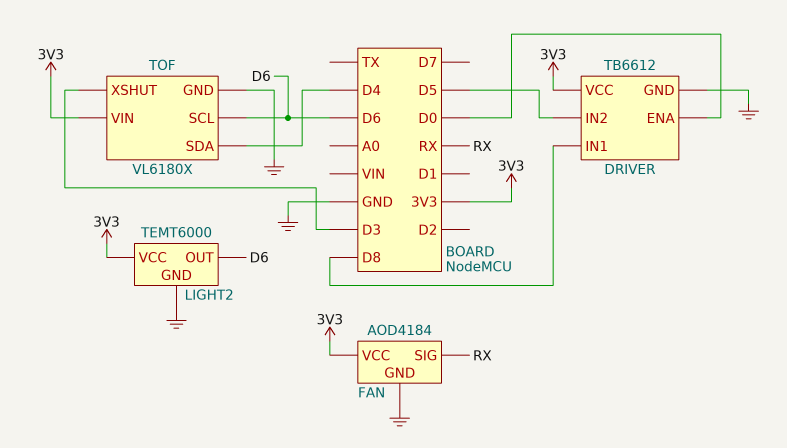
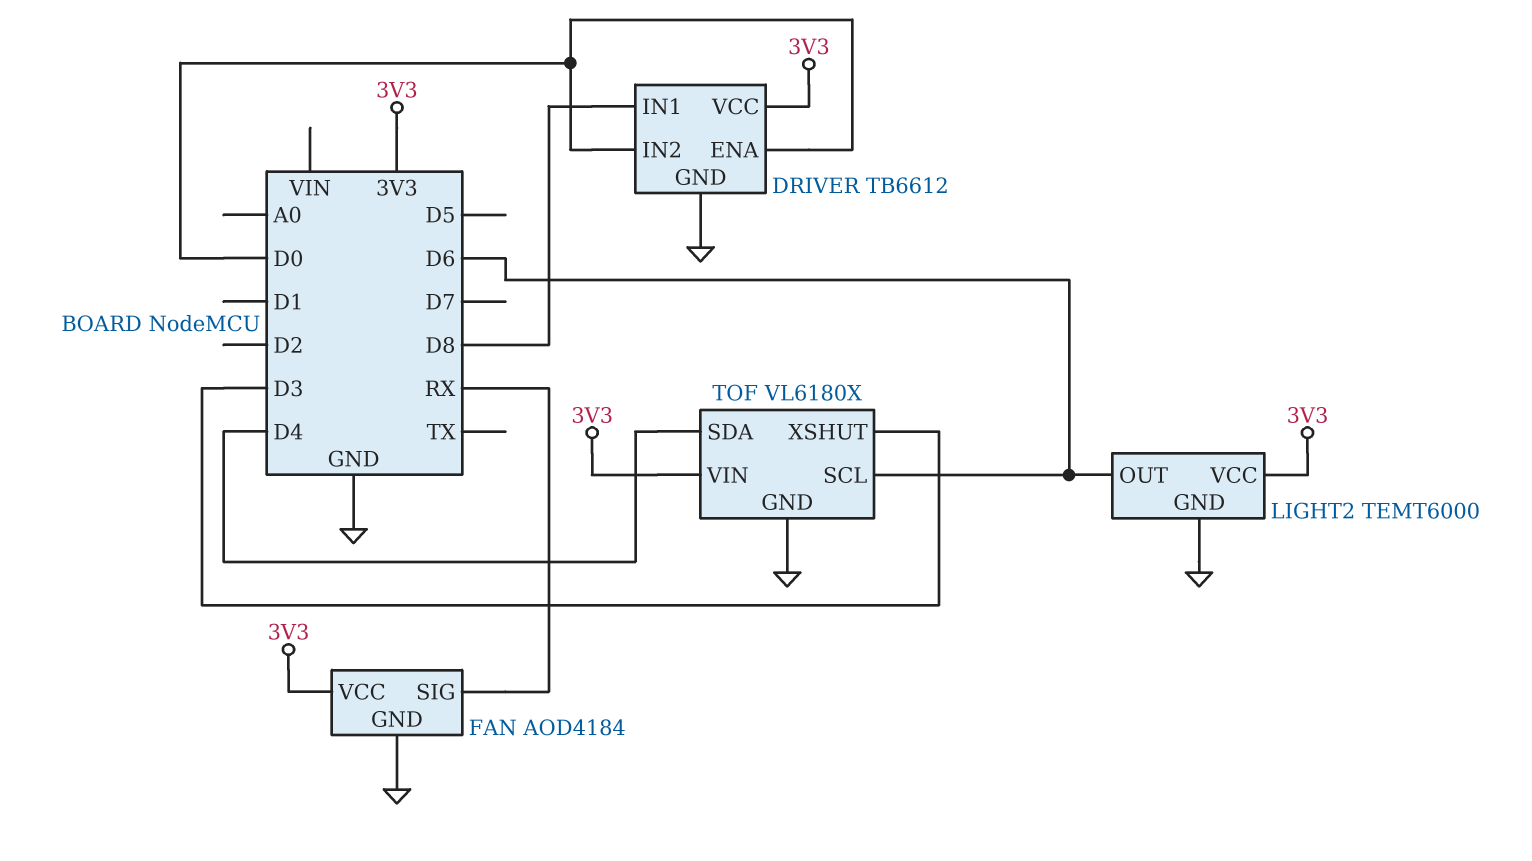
DRIVER pin IN2: D5 -> D0

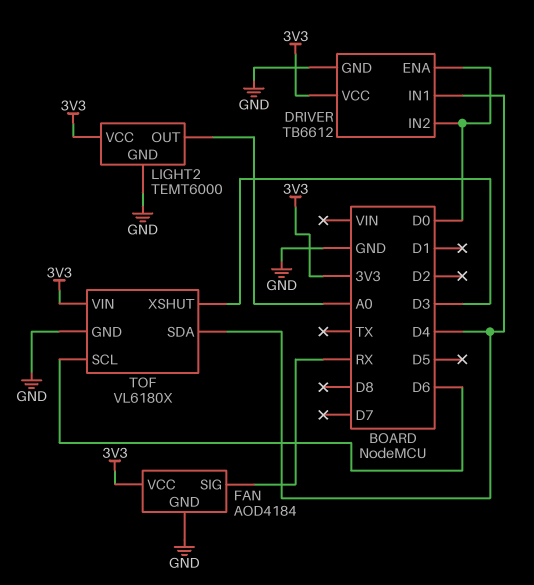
DRIVER pin IN1: D8 -> D4
LIGHT2 pin OUT: D6 -> A0

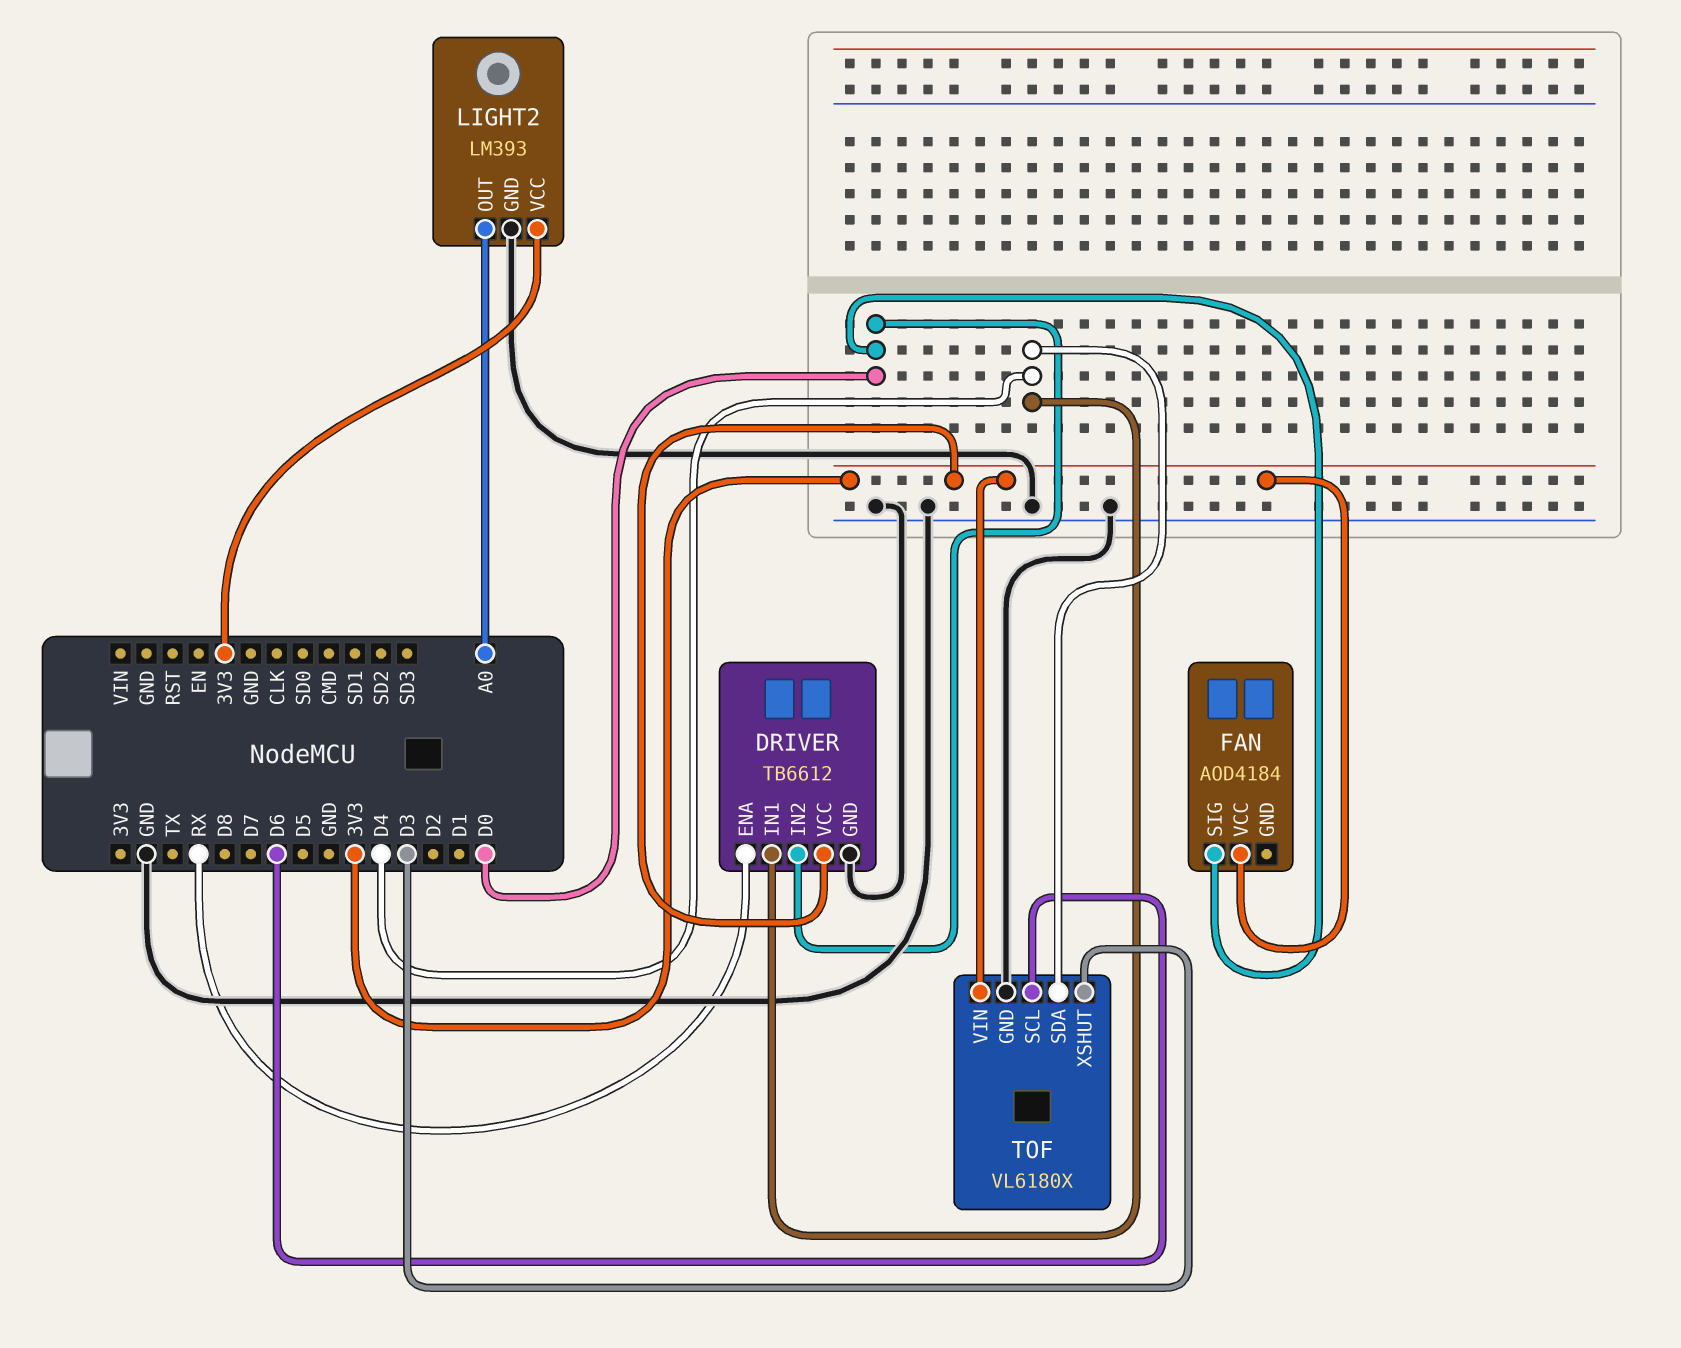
DRIVER pin ENA: D0 -> RX
FAN pin GND: GND -> none
FAN pin SIG: RX -> D0
LIGHT2: TEMT6000 -> LM393

